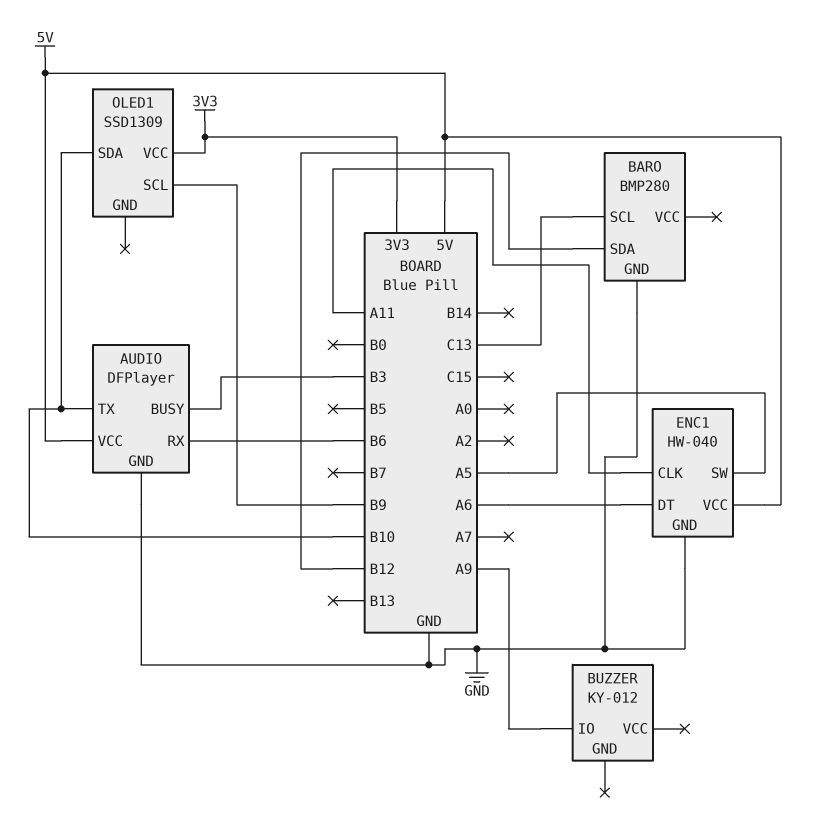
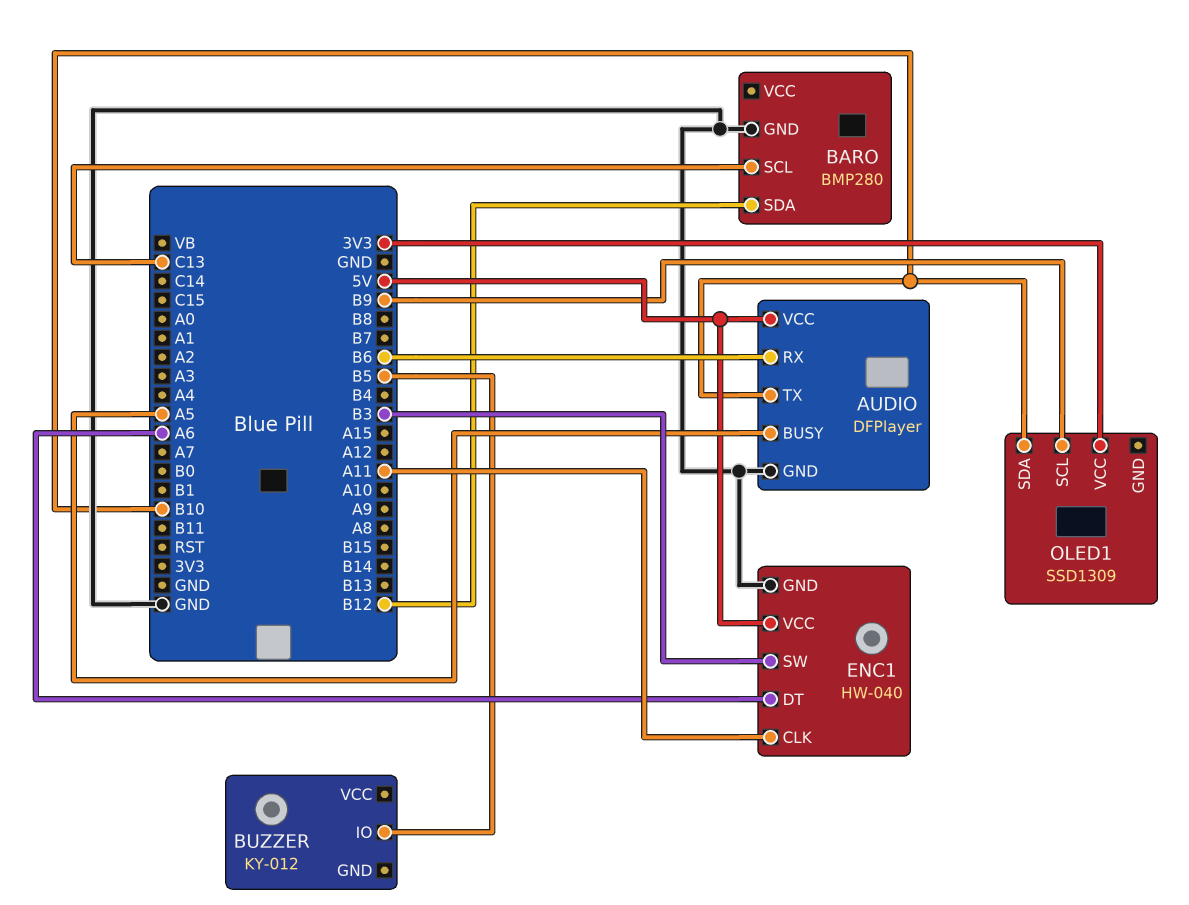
AUDIO pin BUSY: B3 -> A5
BUZZER pin IO: A9 -> B5
ENC1 pin SW: A5 -> B3

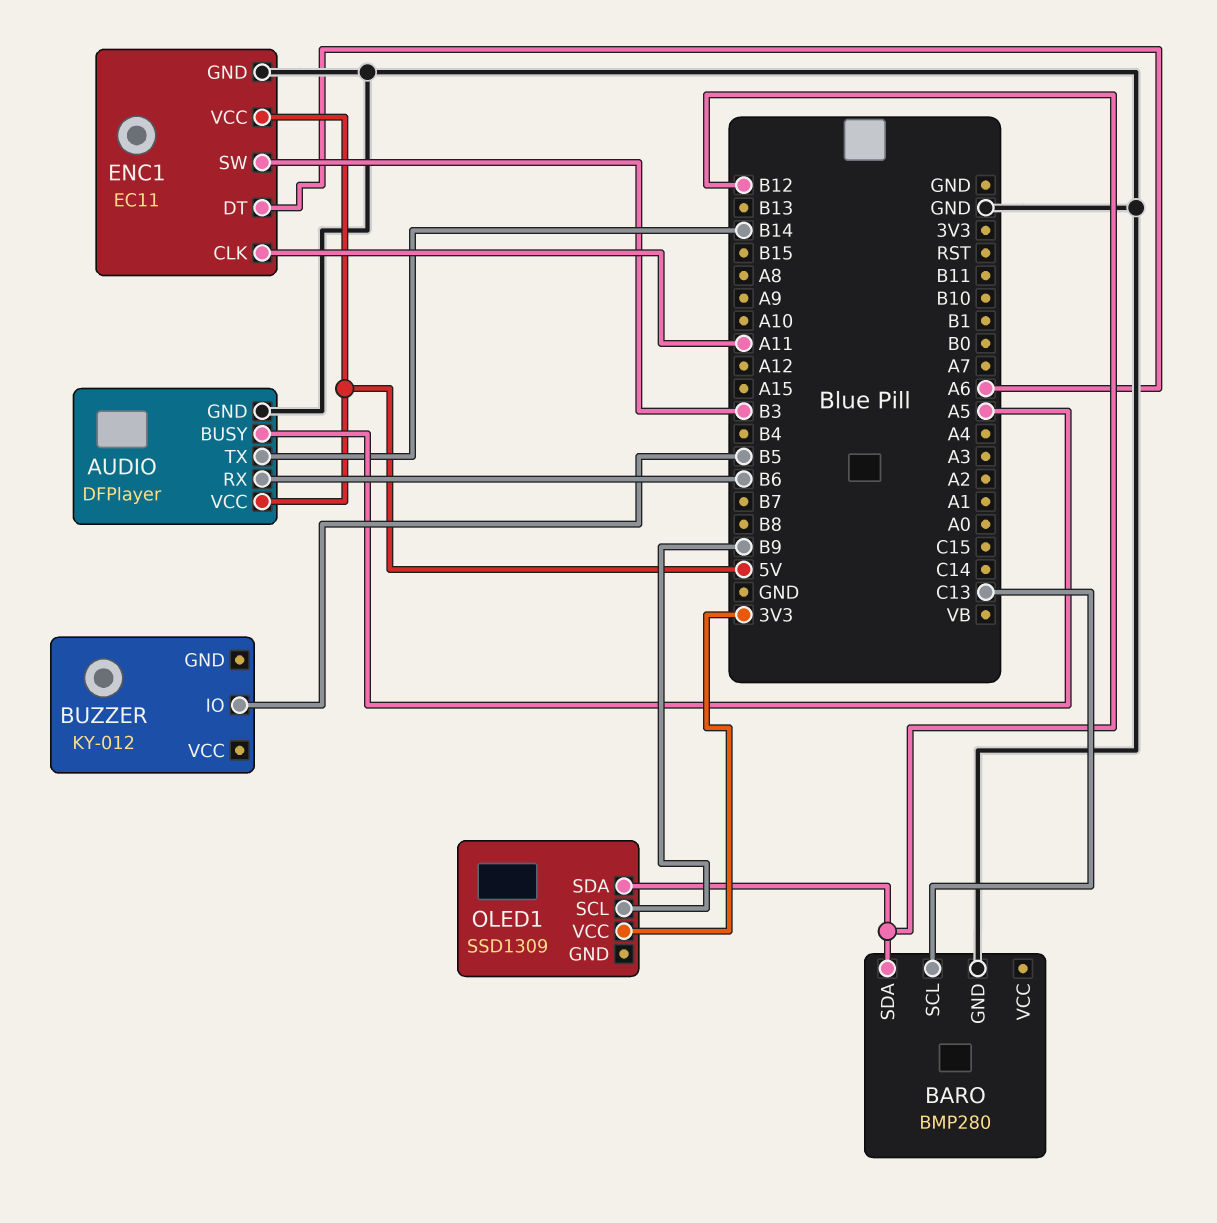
AUDIO pin TX: B10 -> B14
ENC1: HW-040 -> EC11
OLED1 pin SDA: B10 -> B12

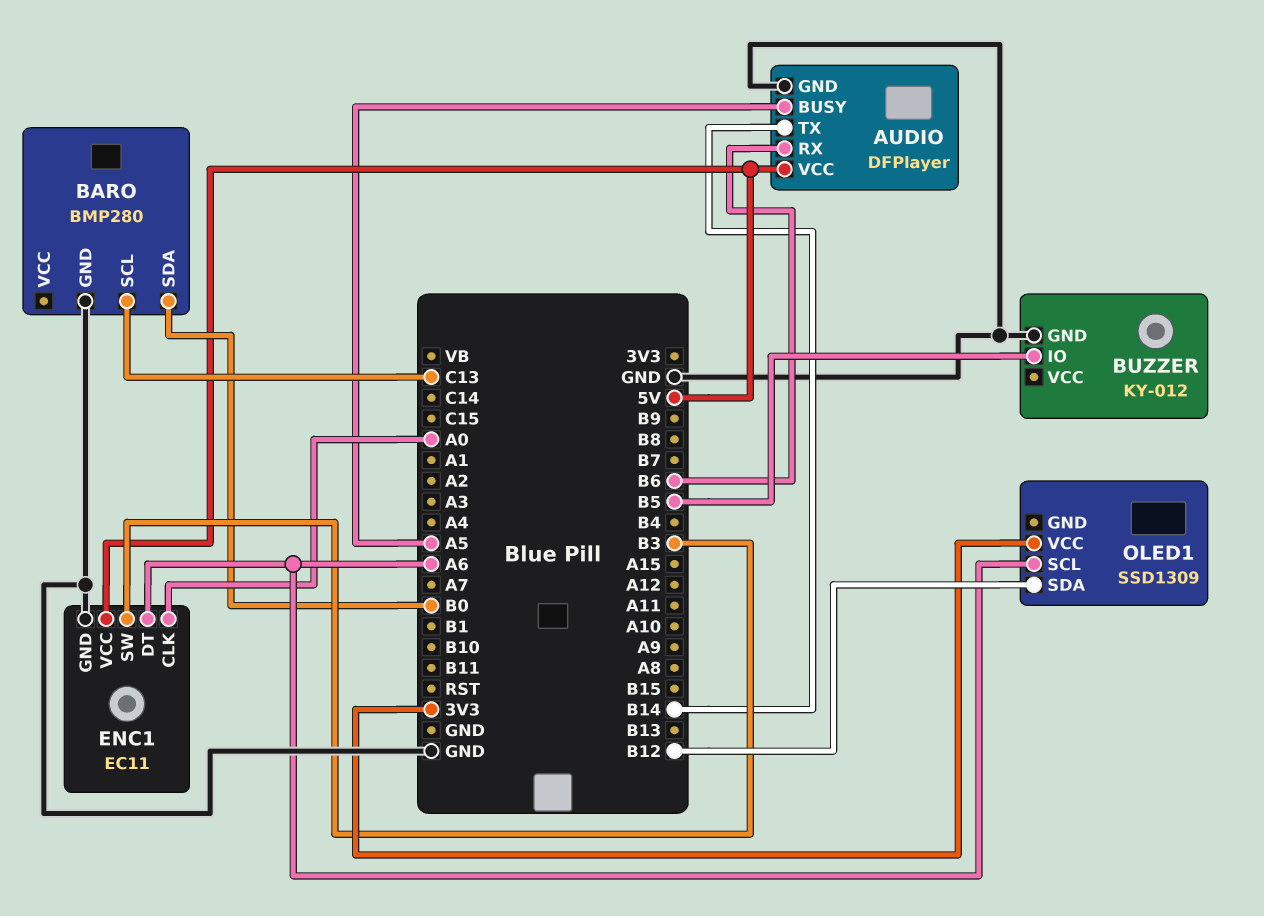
BARO pin SDA: B12 -> B0
BUZZER pin GND: none -> GND
ENC1 pin CLK: A11 -> A0
OLED1 pin SCL: B9 -> A6

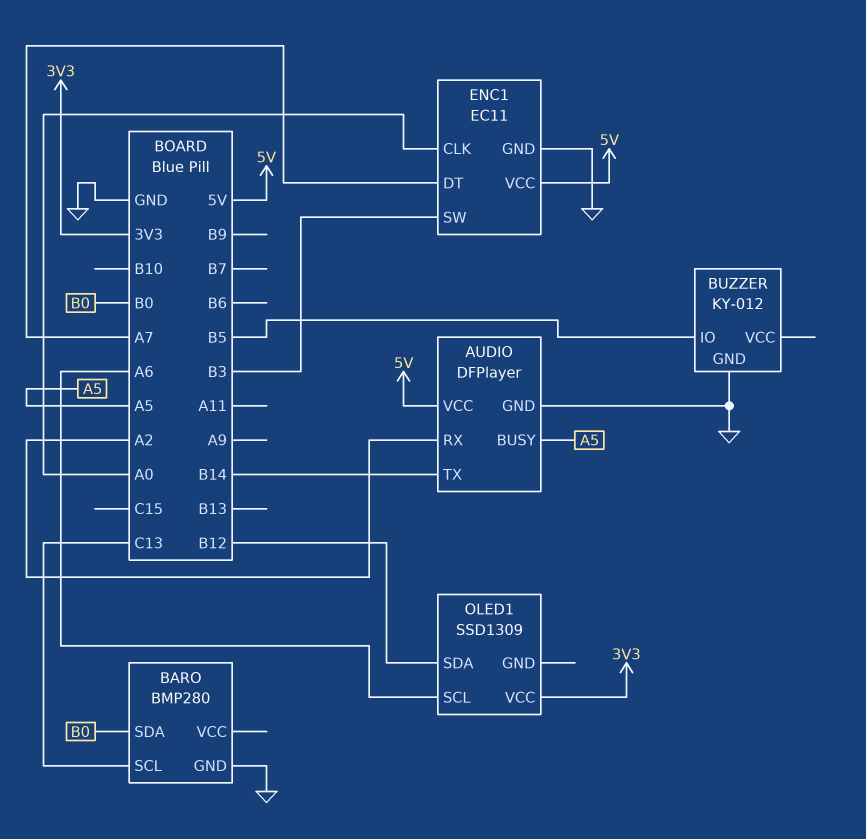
AUDIO pin RX: B6 -> A2
ENC1 pin DT: A6 -> A7

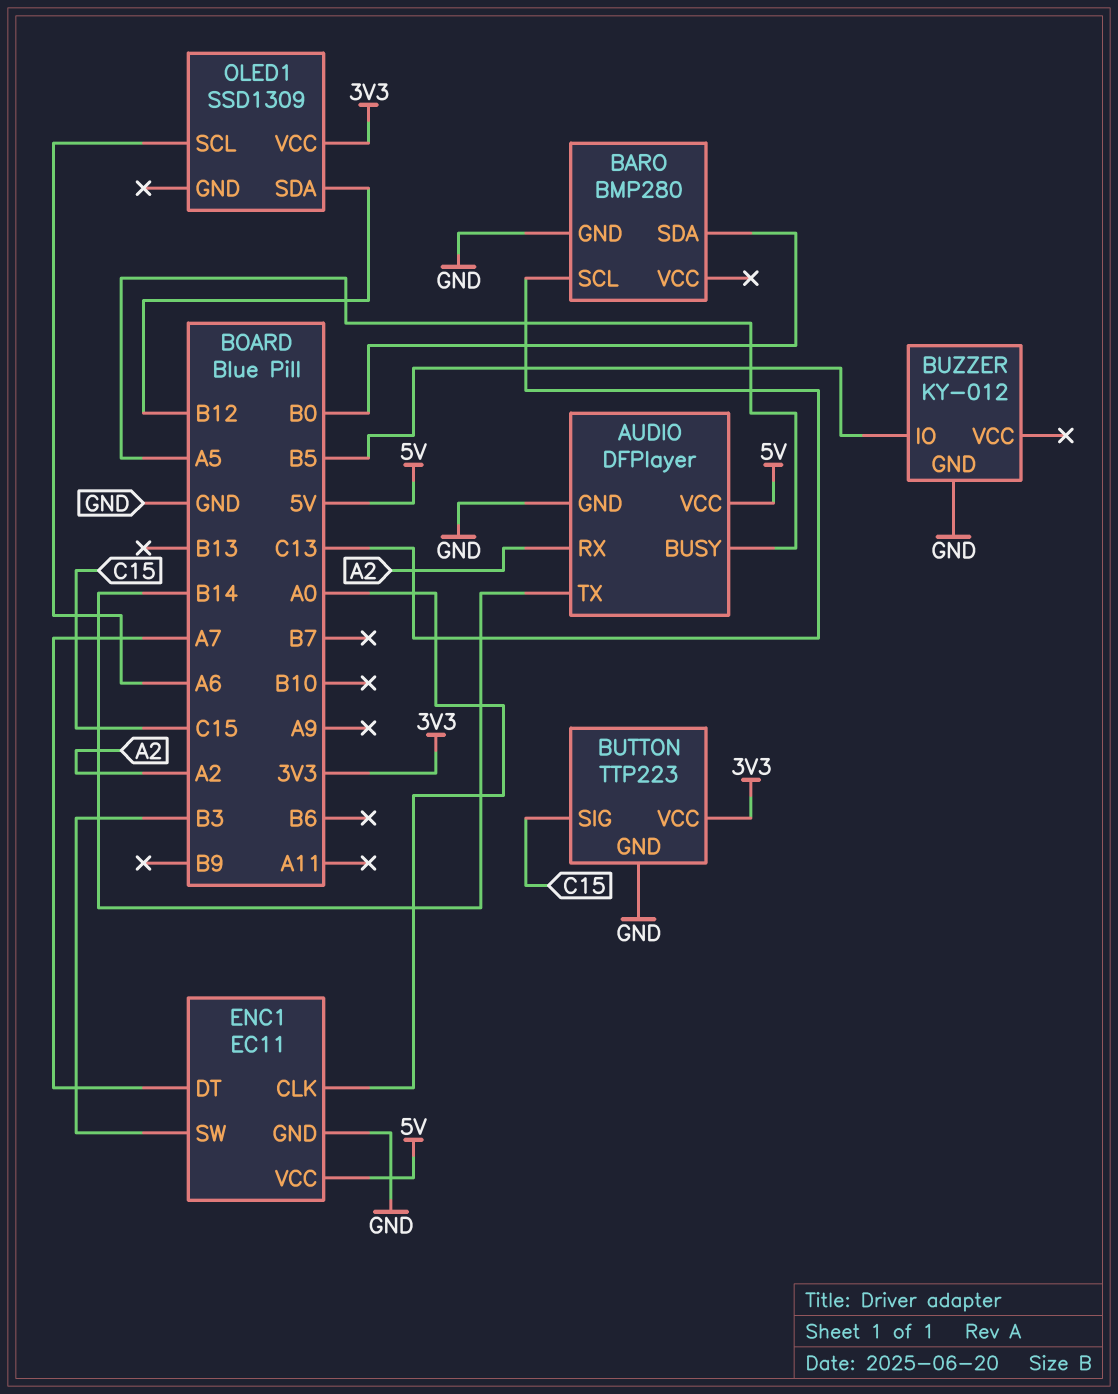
BUTTON: none -> TTP223
BUTTON pin GND: none -> GND
BUTTON pin SIG: none -> C15
BUTTON pin VCC: none -> 3V3

